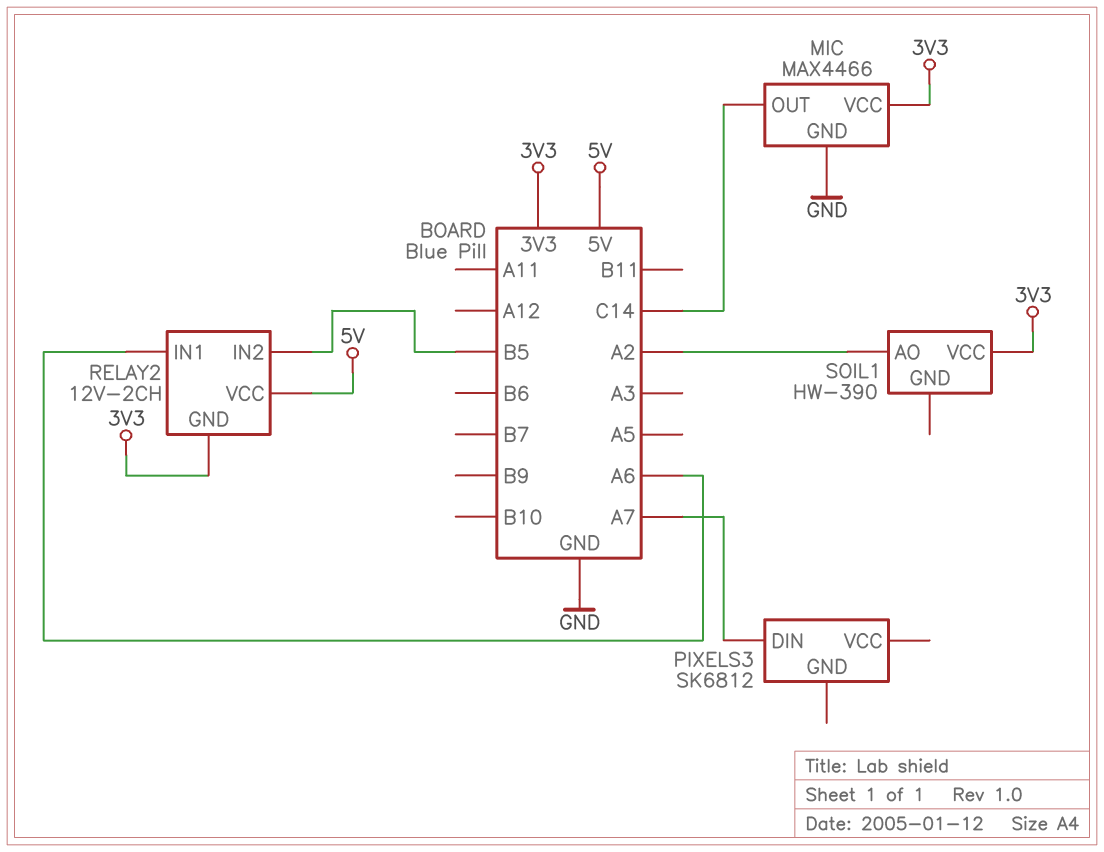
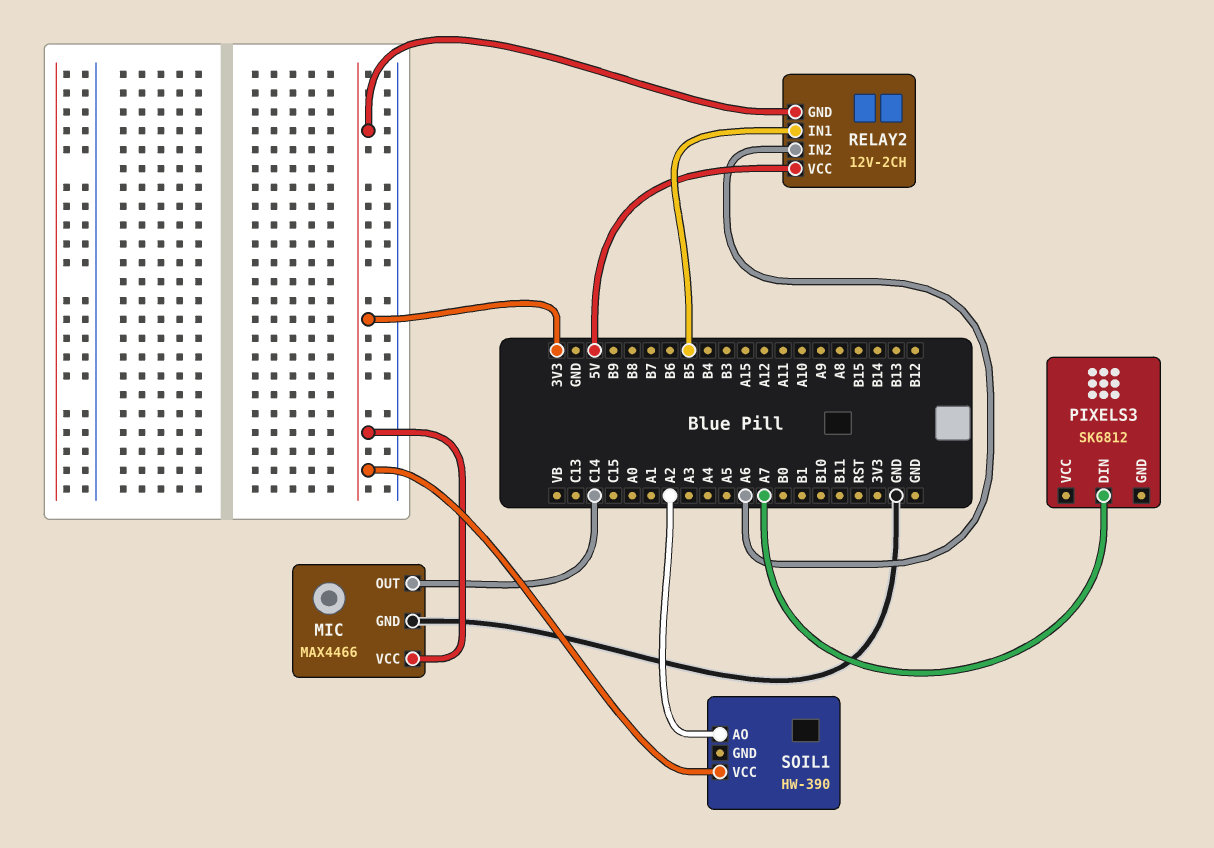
RELAY2 pin IN1: A6 -> B5
RELAY2 pin IN2: B5 -> A6

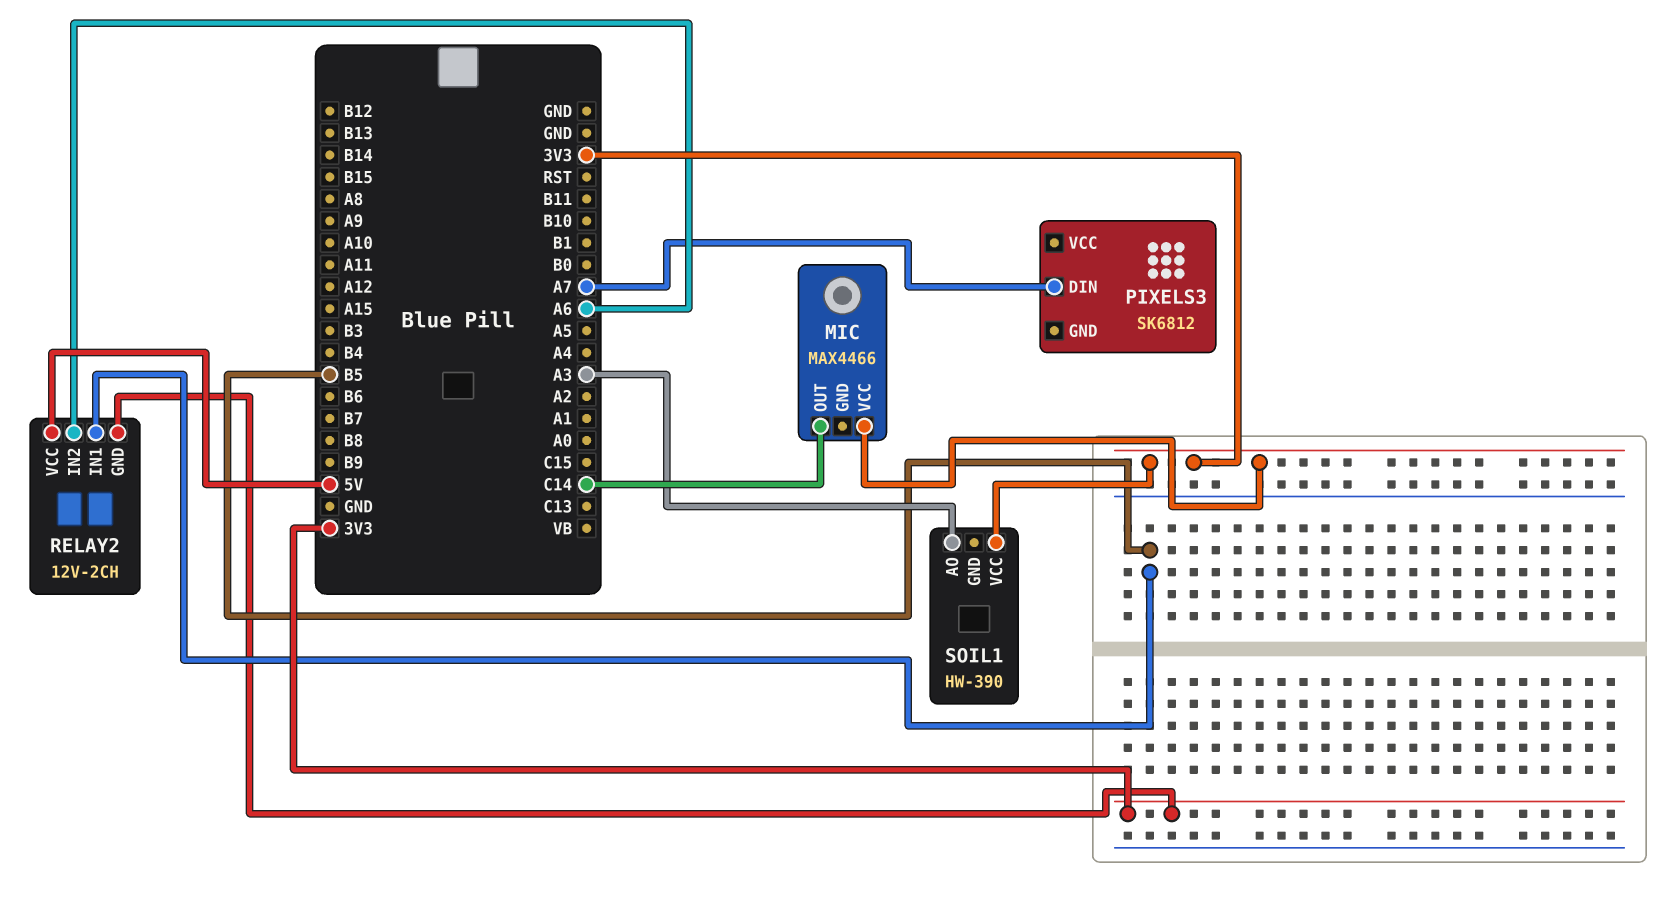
MIC pin GND: GND -> none
SOIL1 pin AO: A2 -> A3

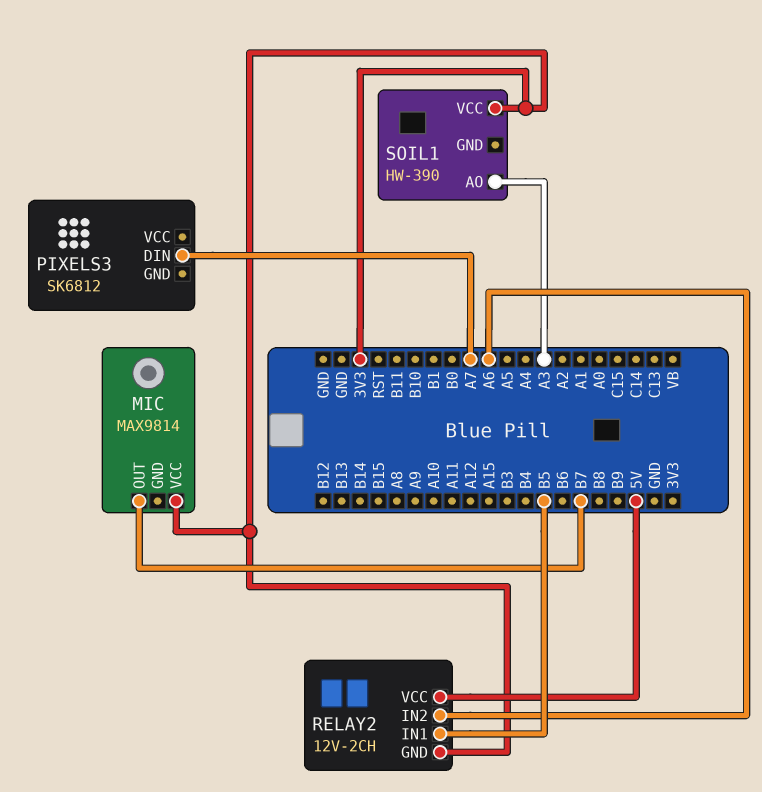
MIC: MAX4466 -> MAX9814
MIC pin OUT: C14 -> B7

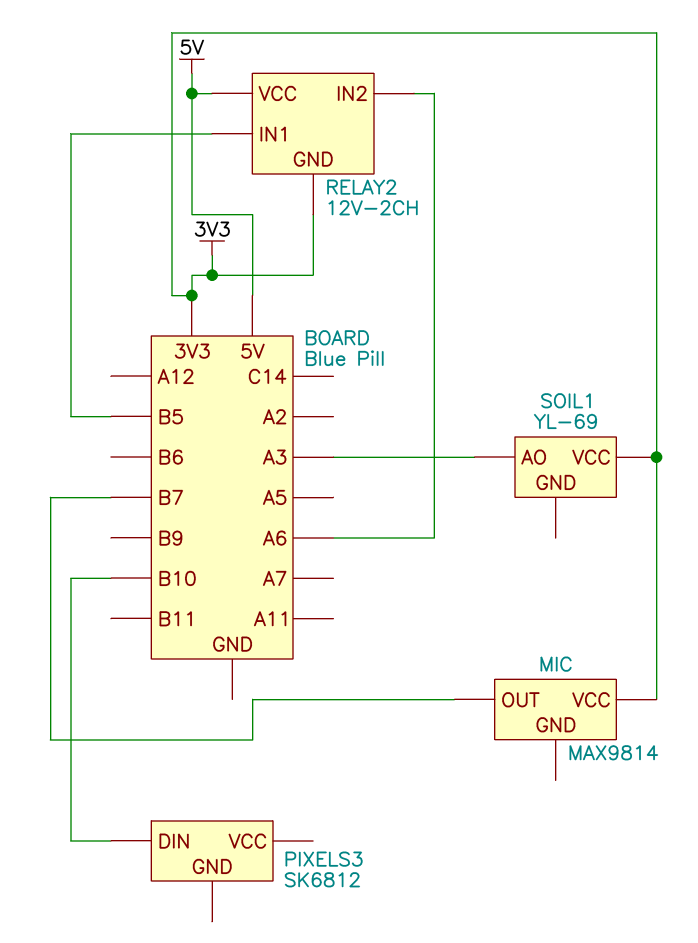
PIXELS3 pin DIN: A7 -> B10
SOIL1: HW-390 -> YL-69

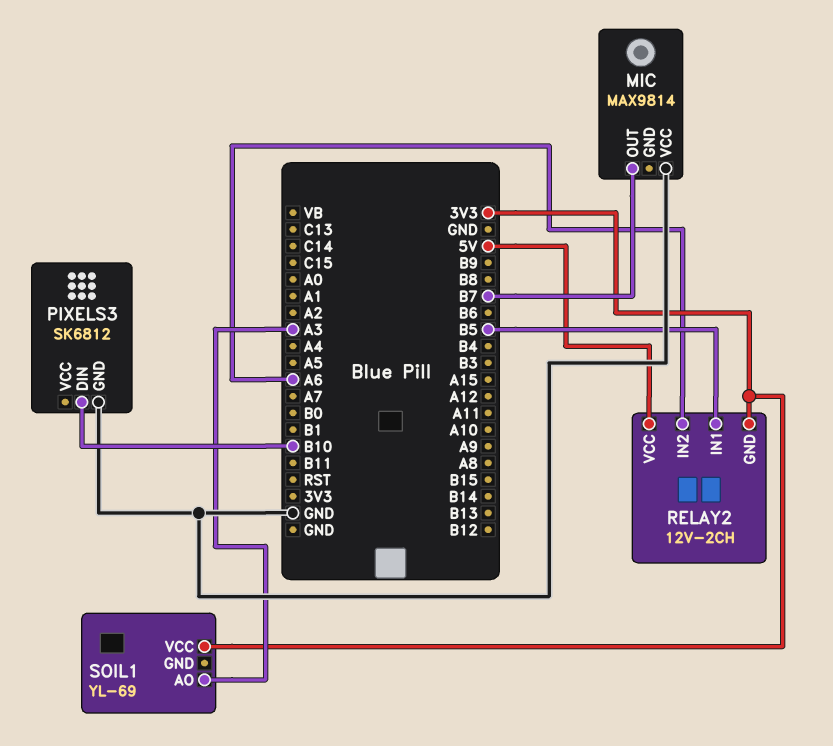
MIC pin VCC: 3V3 -> GND
PIXELS3 pin GND: none -> GND

